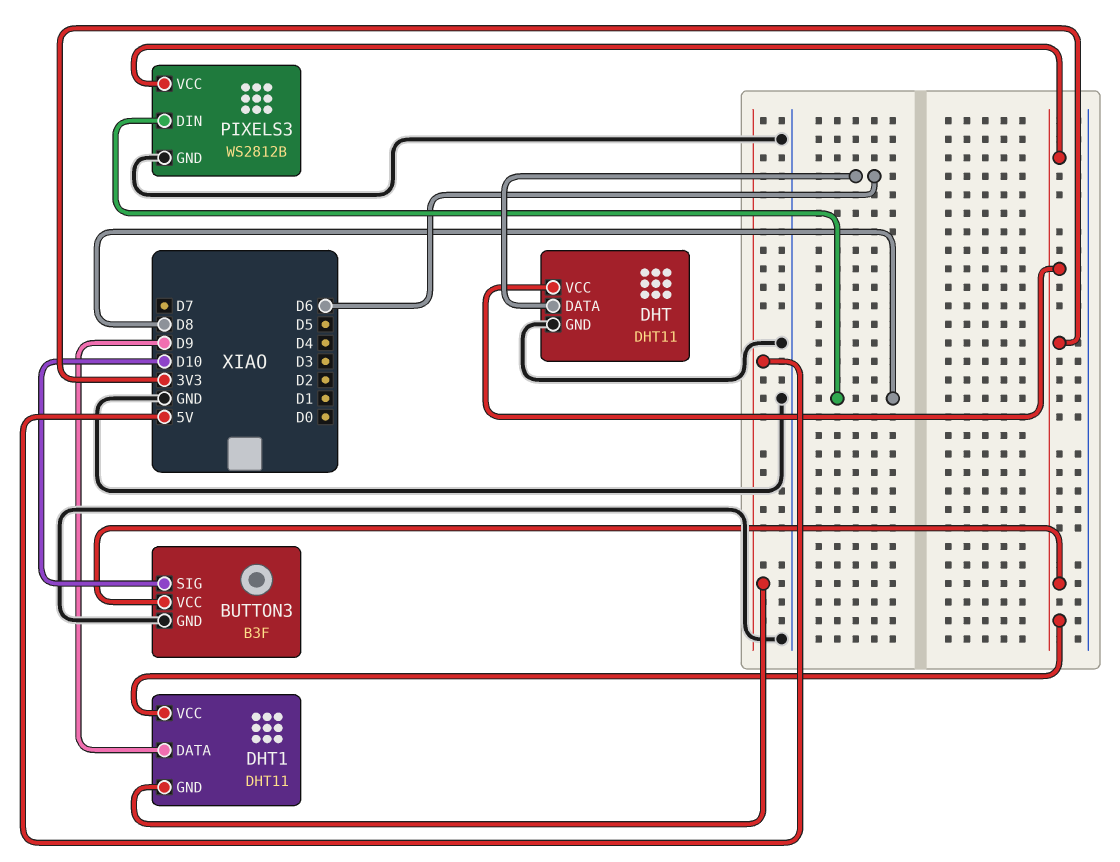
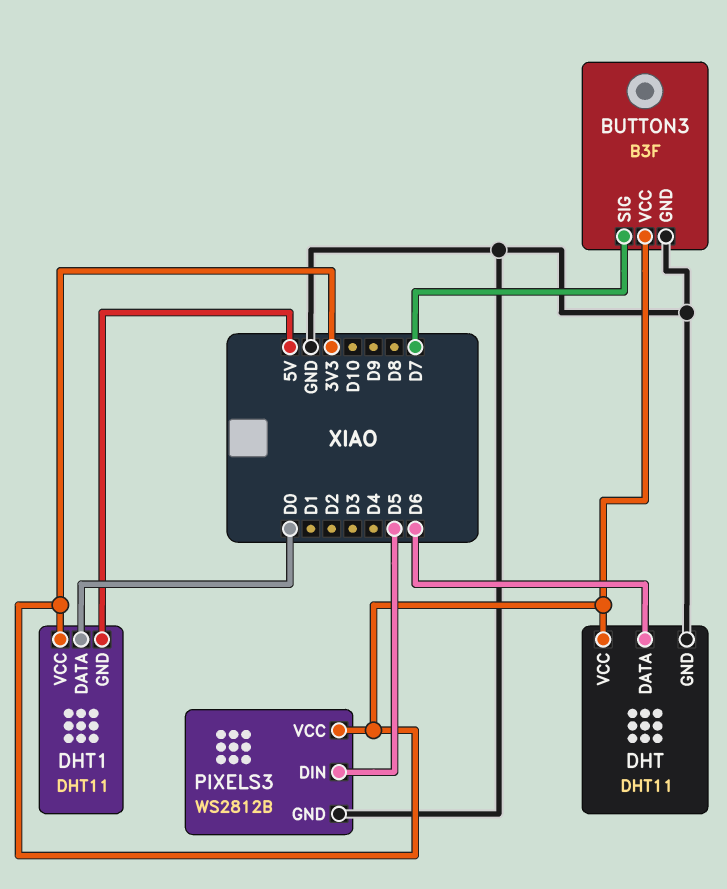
BUTTON3 pin SIG: D10 -> D7
DHT1 pin DATA: D9 -> D0
PIXELS3 pin DIN: D8 -> D5

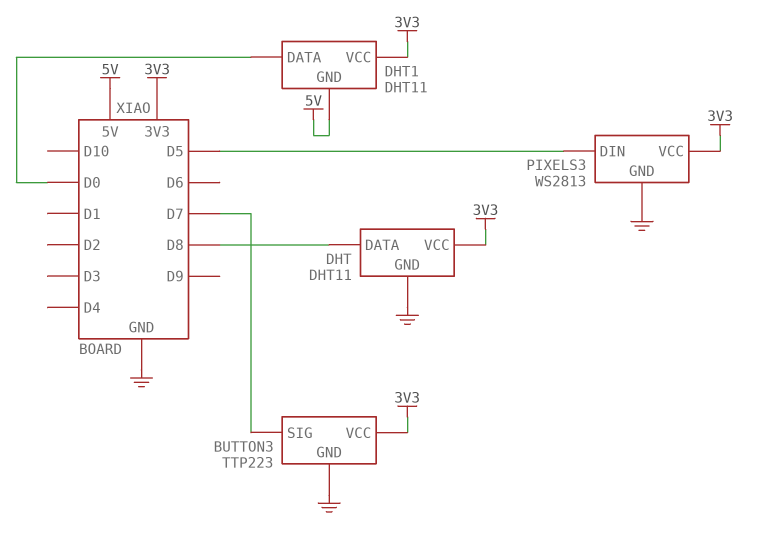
BUTTON3: B3F -> TTP223
DHT pin DATA: D6 -> D8
PIXELS3: WS2812B -> WS2813

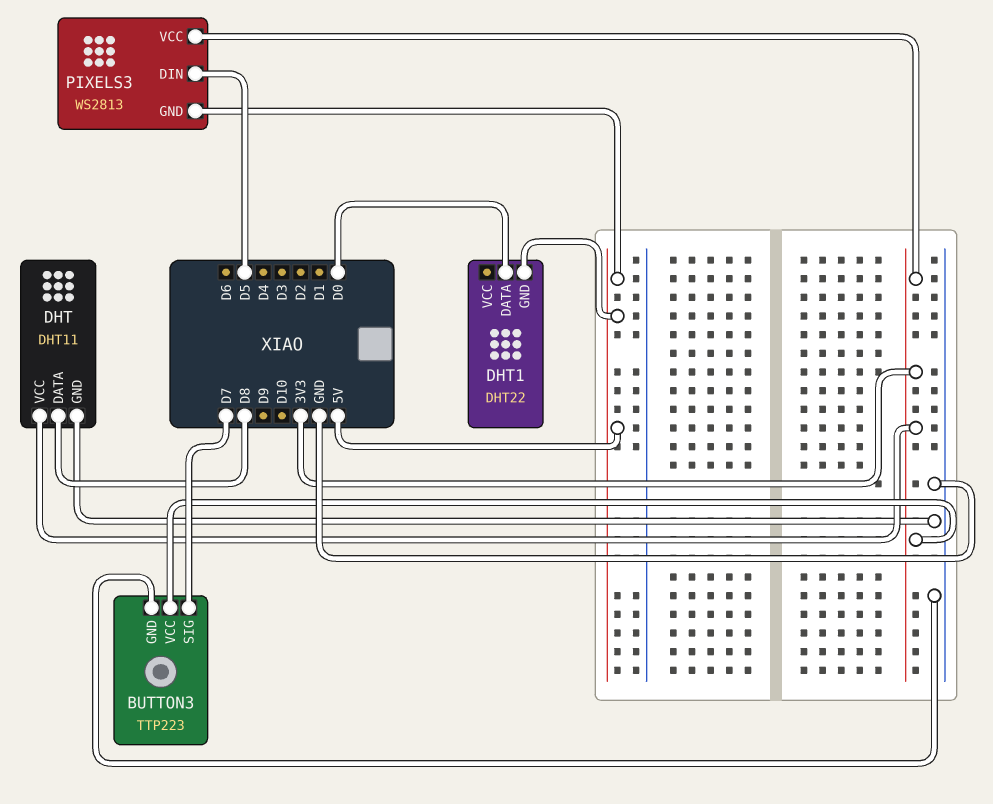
DHT1: DHT11 -> DHT22
DHT1 pin VCC: 3V3 -> none
PIXELS3 pin GND: GND -> 5V

